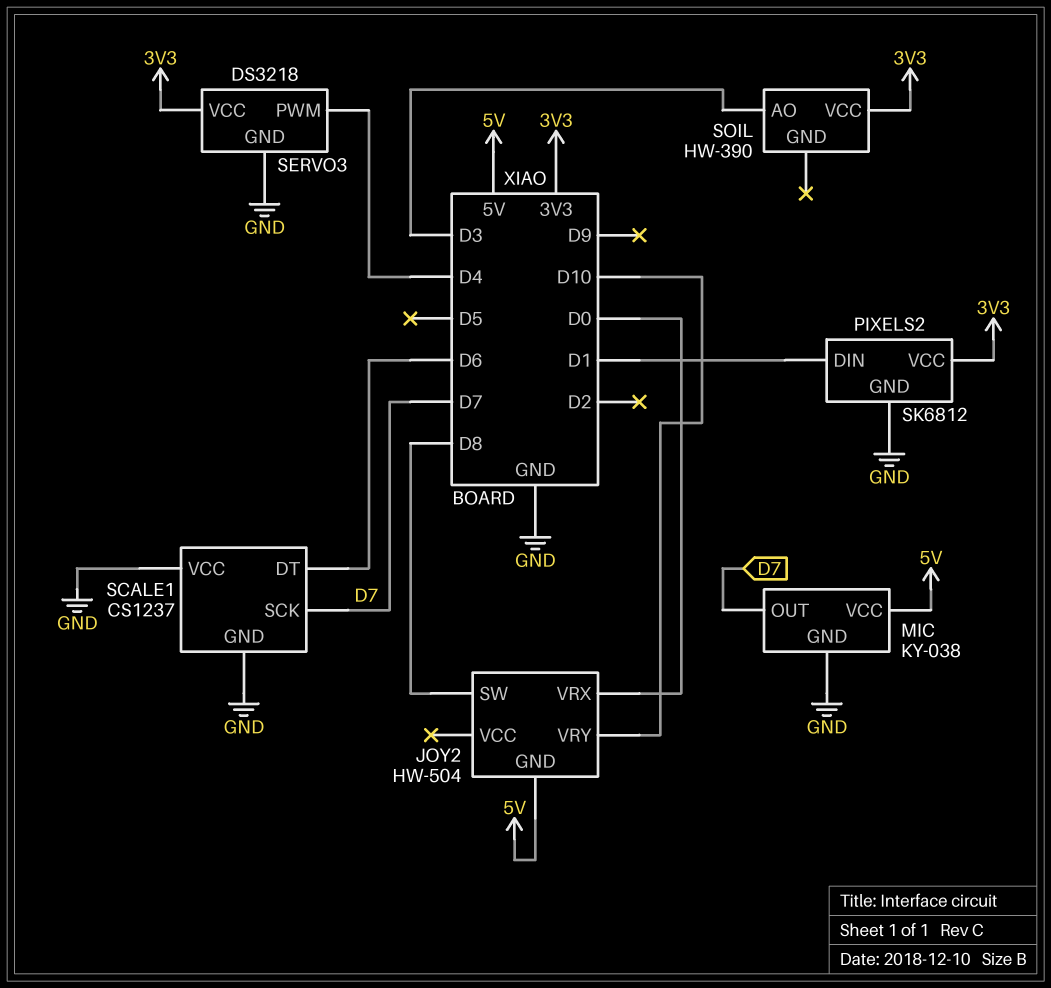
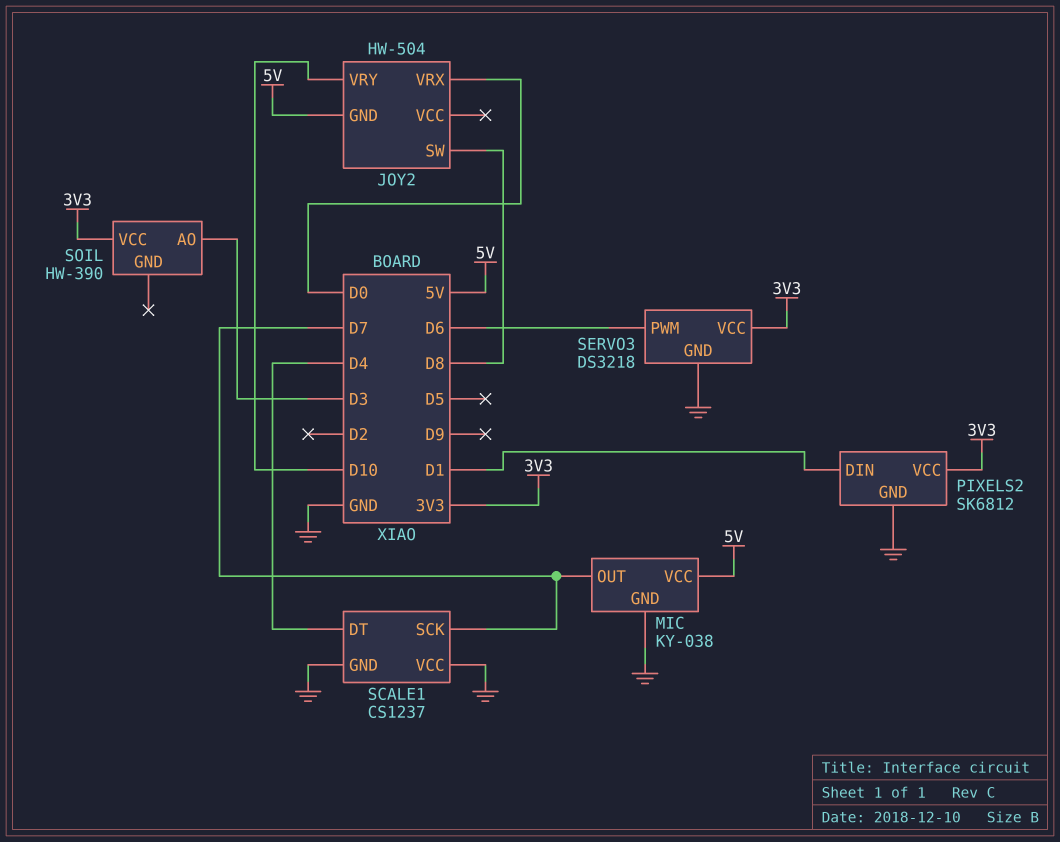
SCALE1 pin DT: D6 -> D4
SERVO3 pin PWM: D4 -> D6

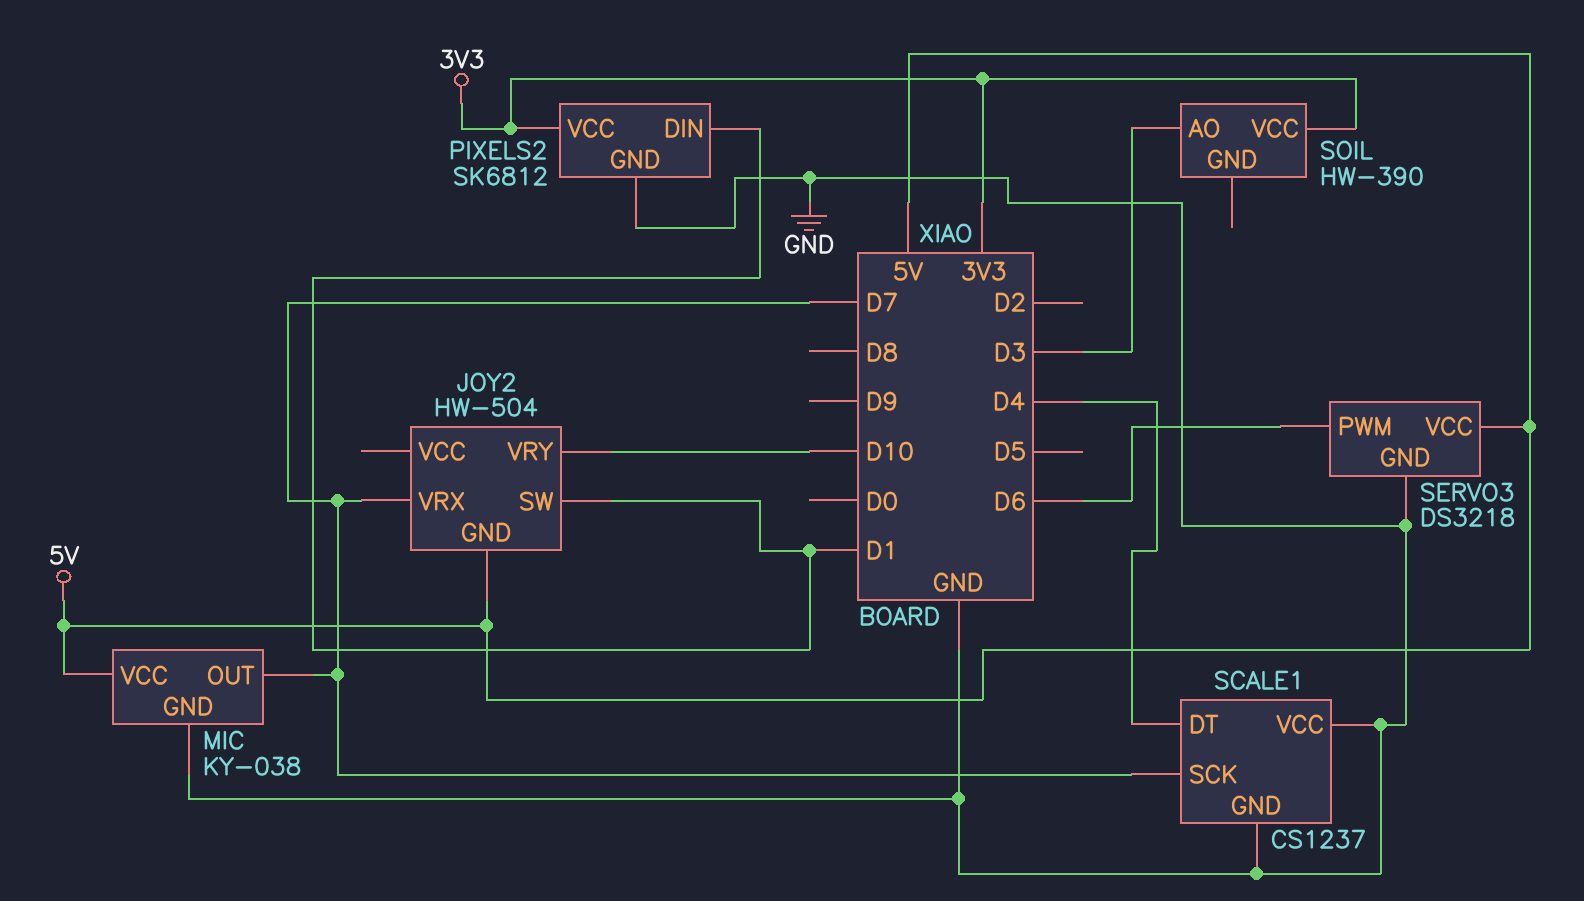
JOY2 pin SW: D8 -> D1
JOY2 pin VRX: D0 -> D7
SERVO3 pin VCC: 3V3 -> 5V

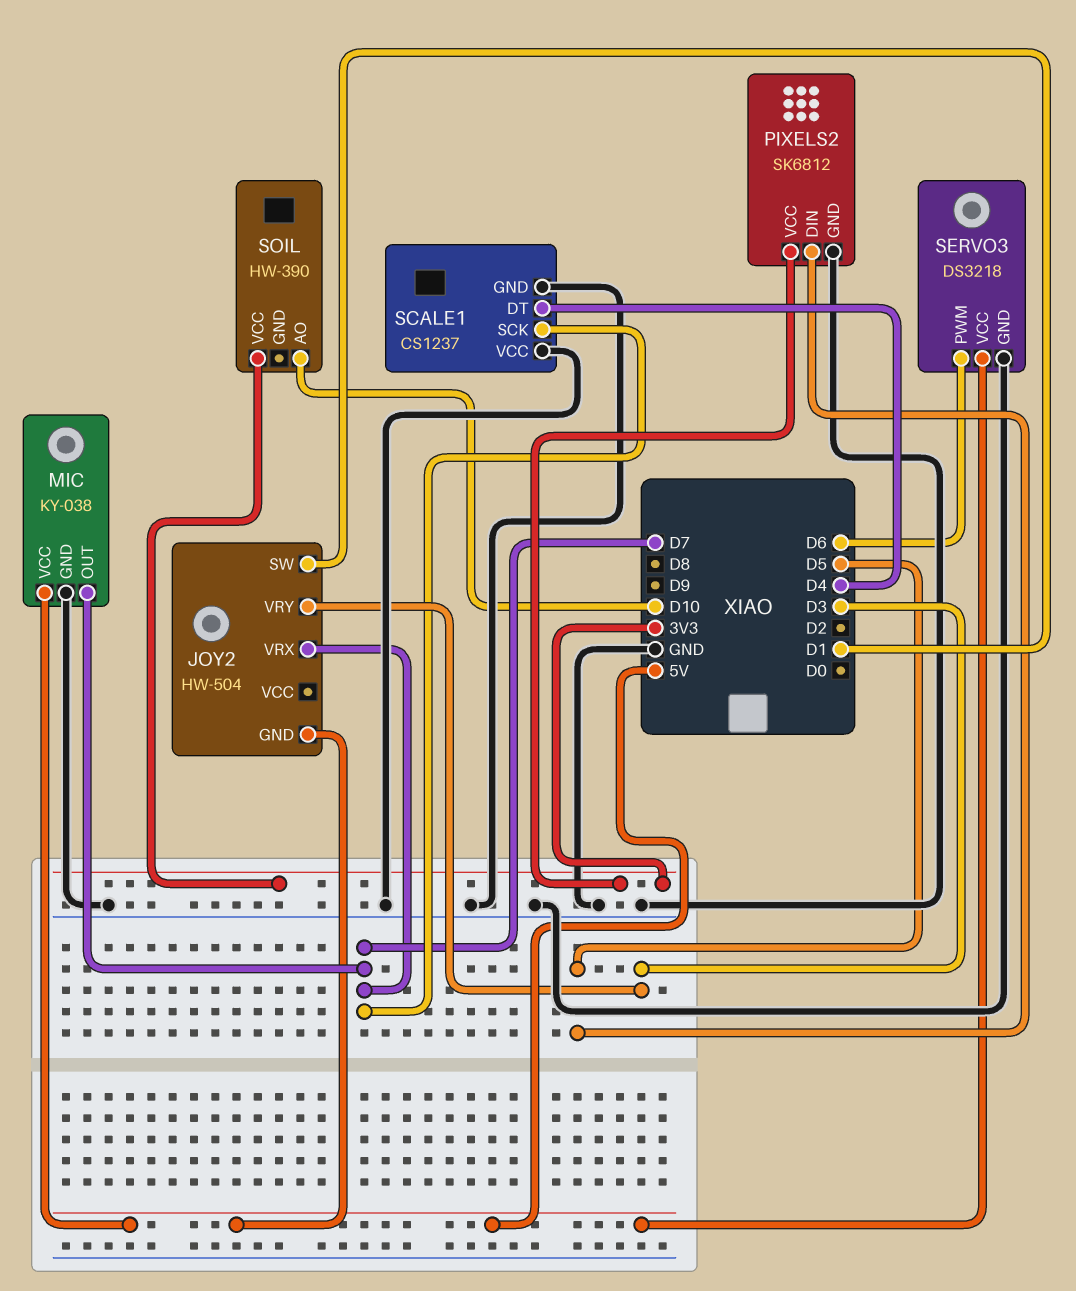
JOY2 pin VRY: D10 -> D3
PIXELS2 pin DIN: D1 -> D5
SOIL pin AO: D3 -> D10

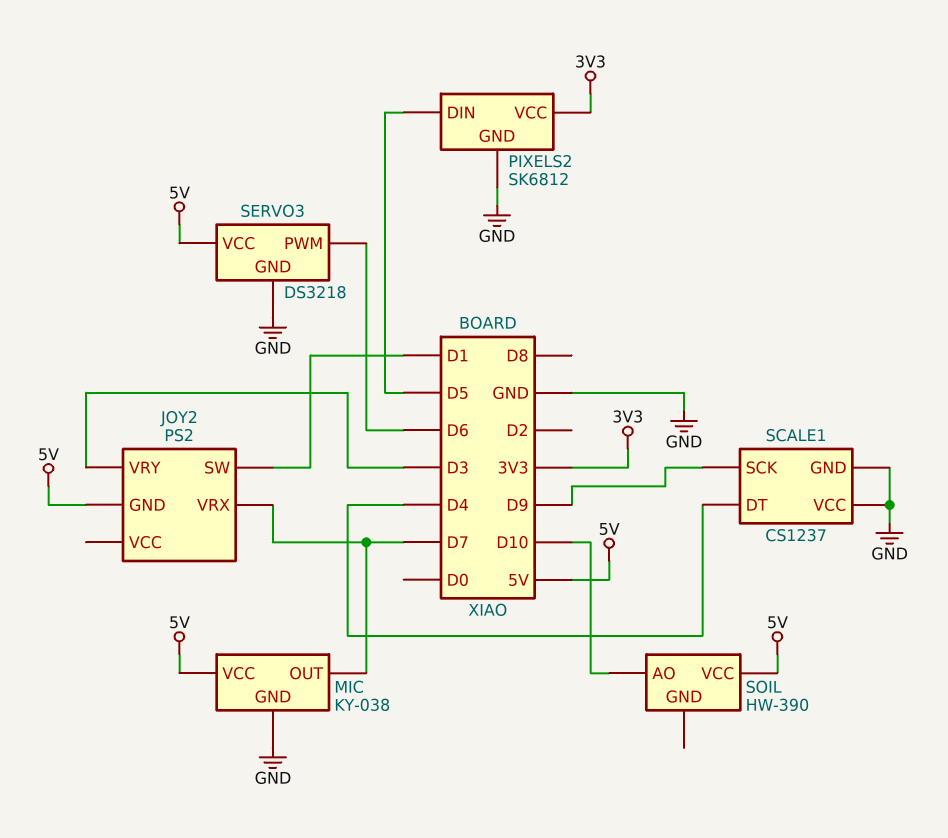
JOY2: HW-504 -> PS2
SCALE1 pin SCK: D7 -> D9
SOIL pin VCC: 3V3 -> 5V

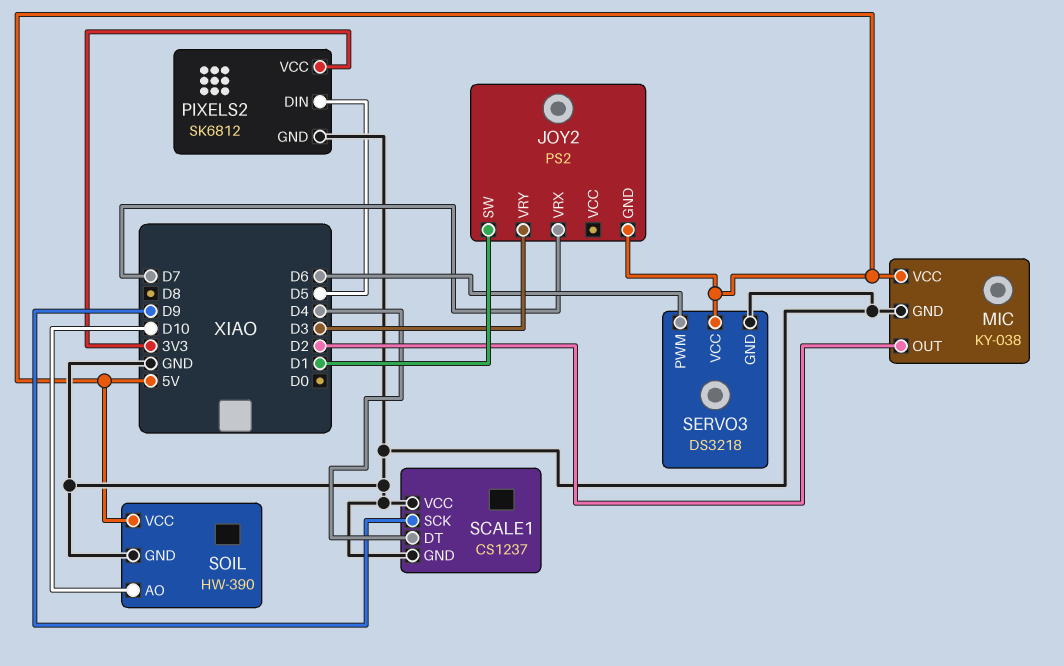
MIC pin OUT: D7 -> D2
SOIL pin GND: none -> GND

